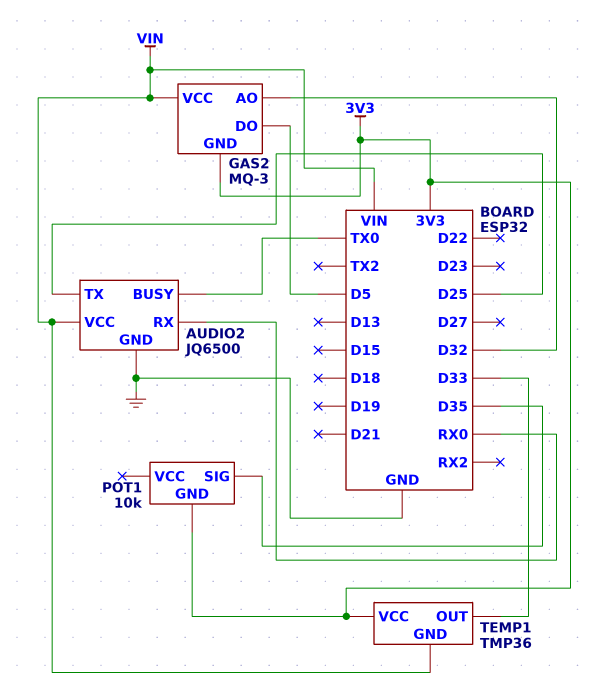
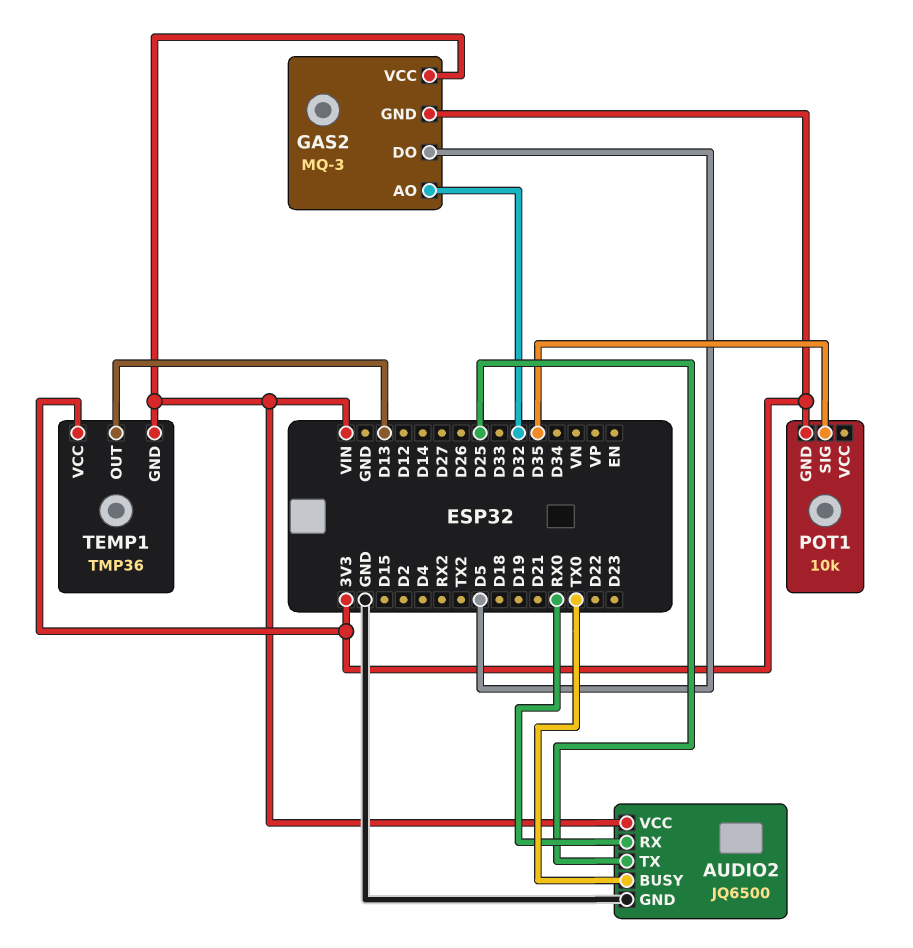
TEMP1 pin OUT: D33 -> D13

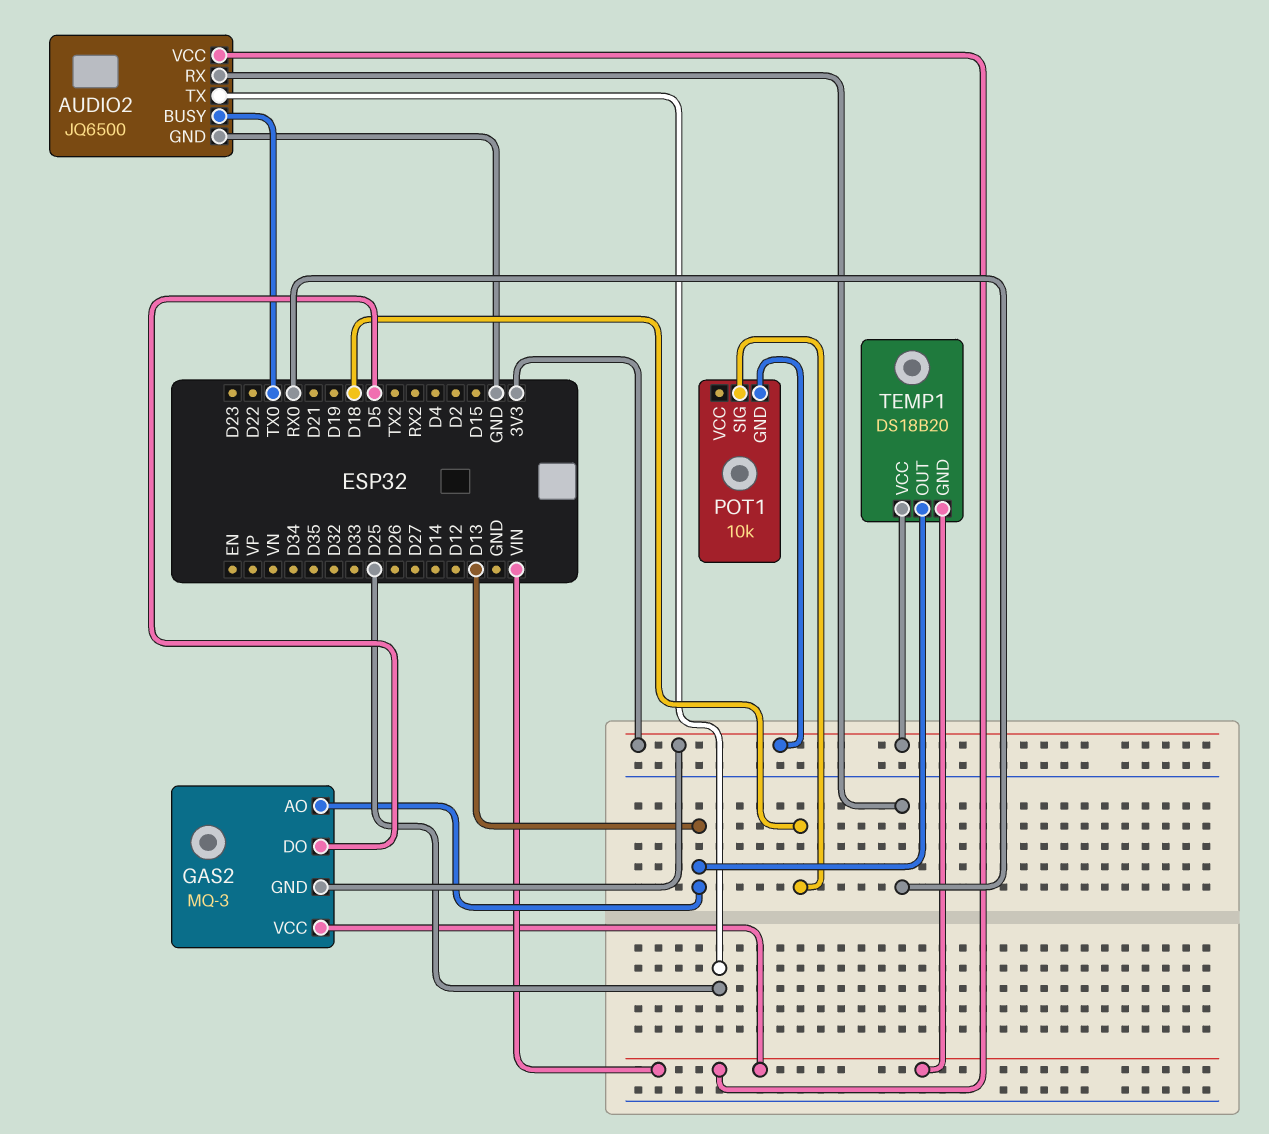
GAS2 pin AO: D32 -> D13
POT1 pin SIG: D35 -> D18
TEMP1: TMP36 -> DS18B20

